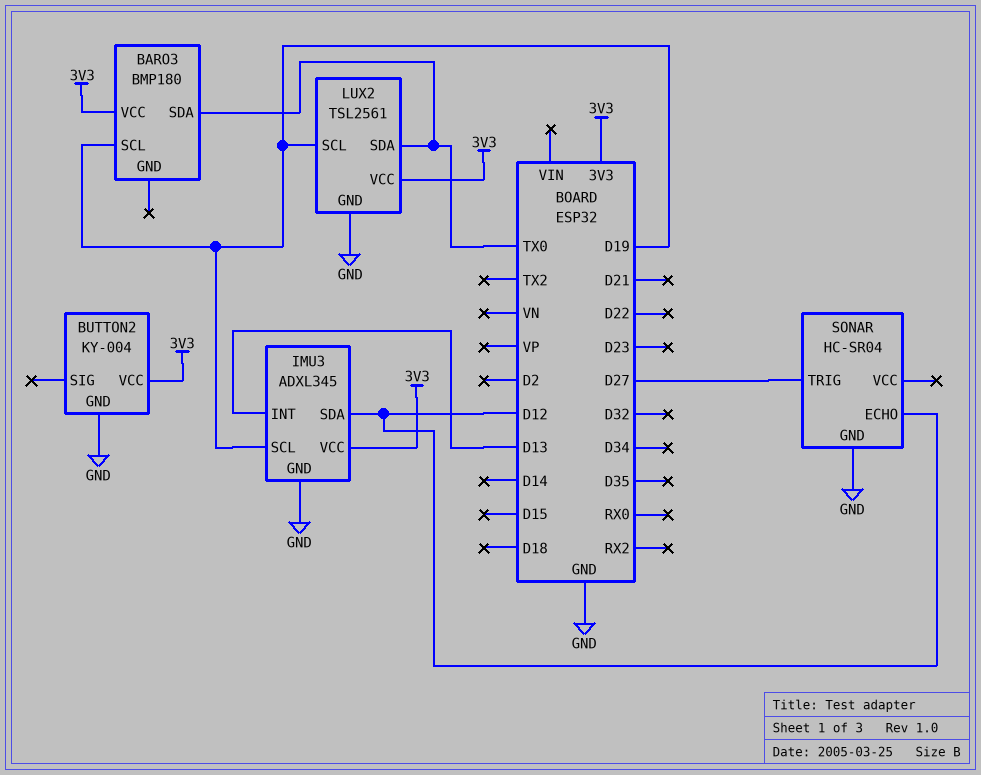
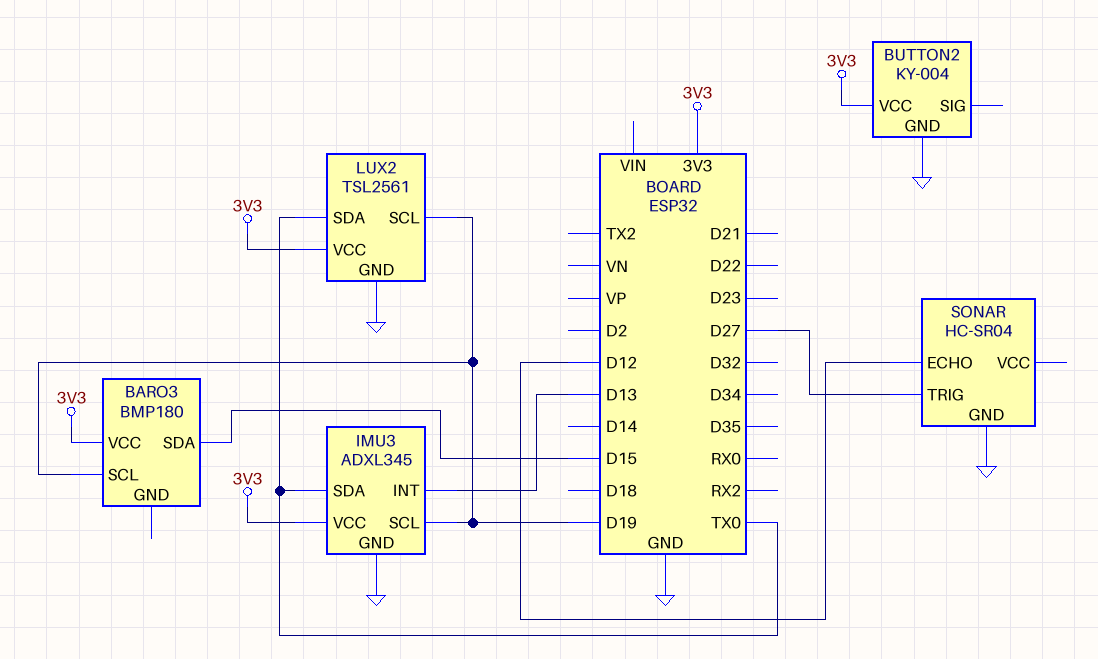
BARO3 pin SDA: TX0 -> D15
IMU3 pin SDA: D12 -> TX0

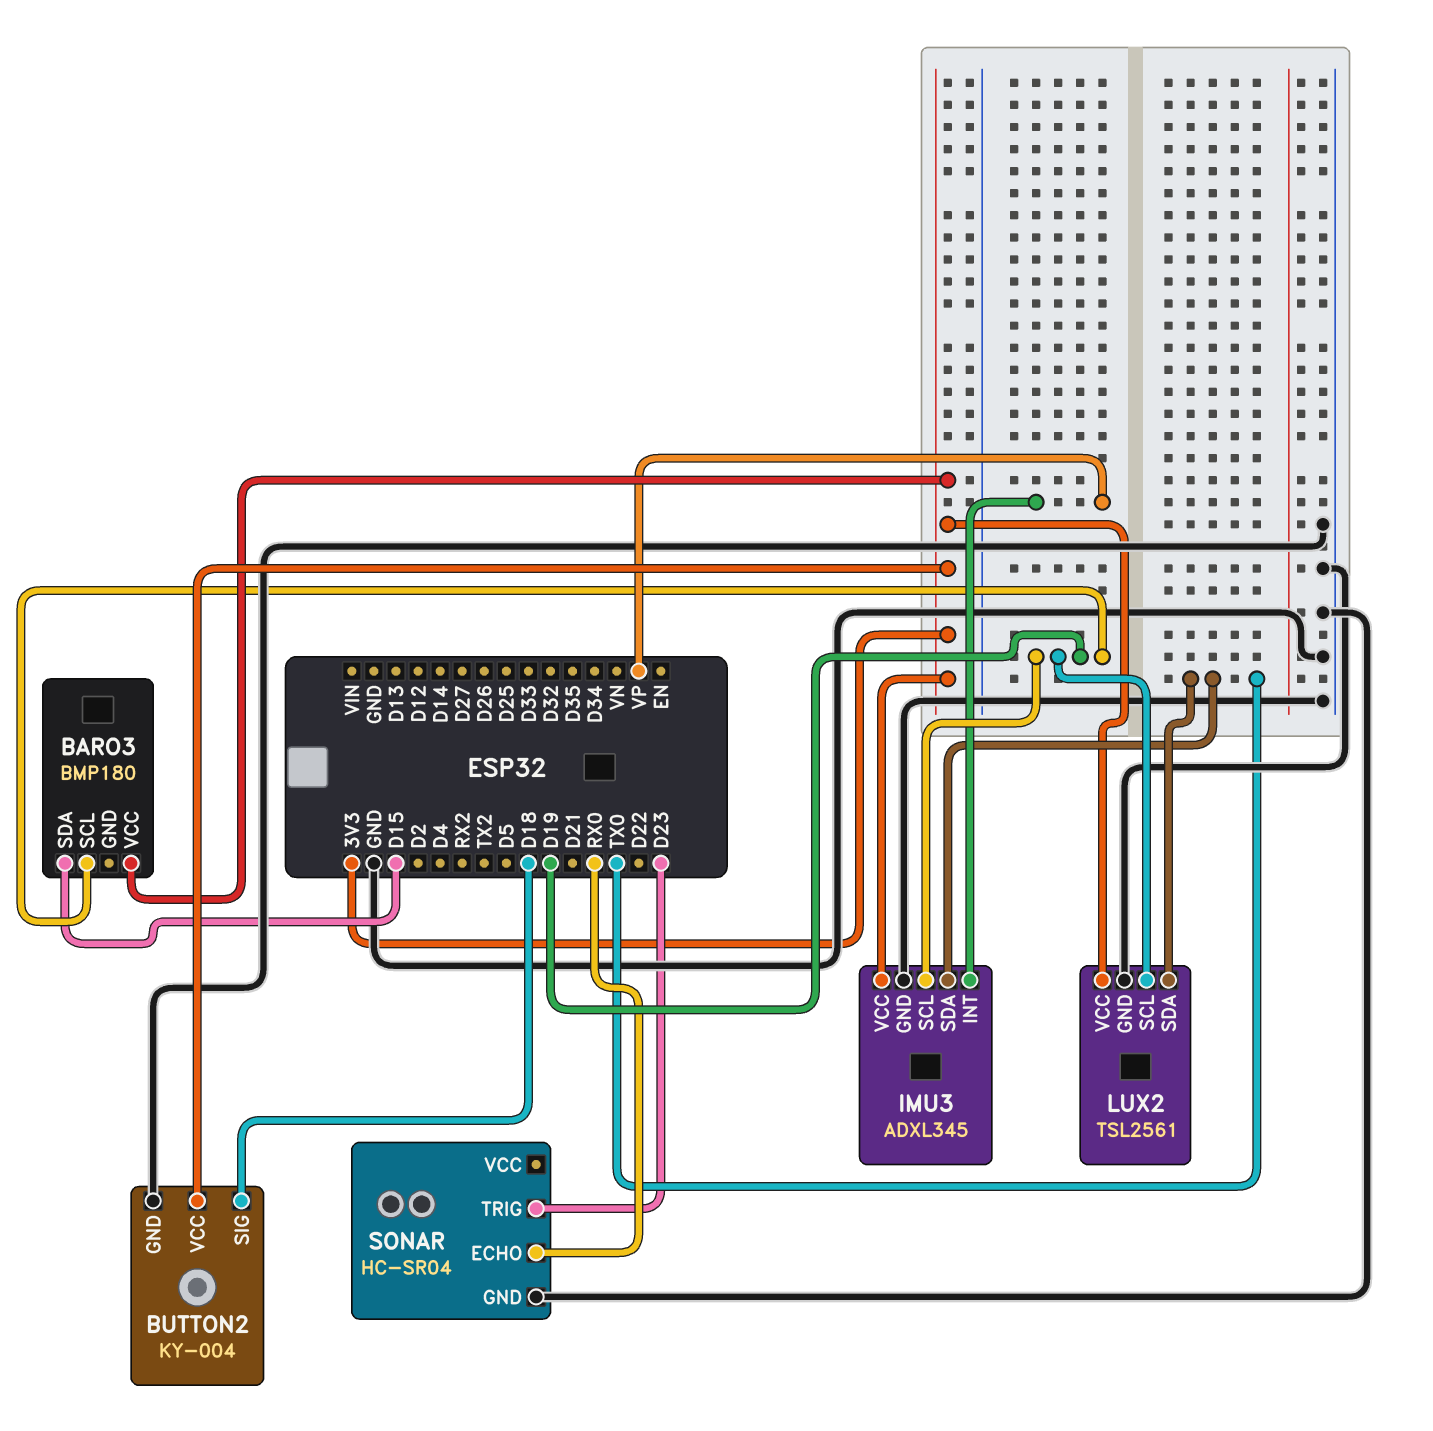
BUTTON2 pin SIG: none -> D18
IMU3 pin INT: D13 -> VP
SONAR pin ECHO: D12 -> RX0
SONAR pin TRIG: D27 -> D23

